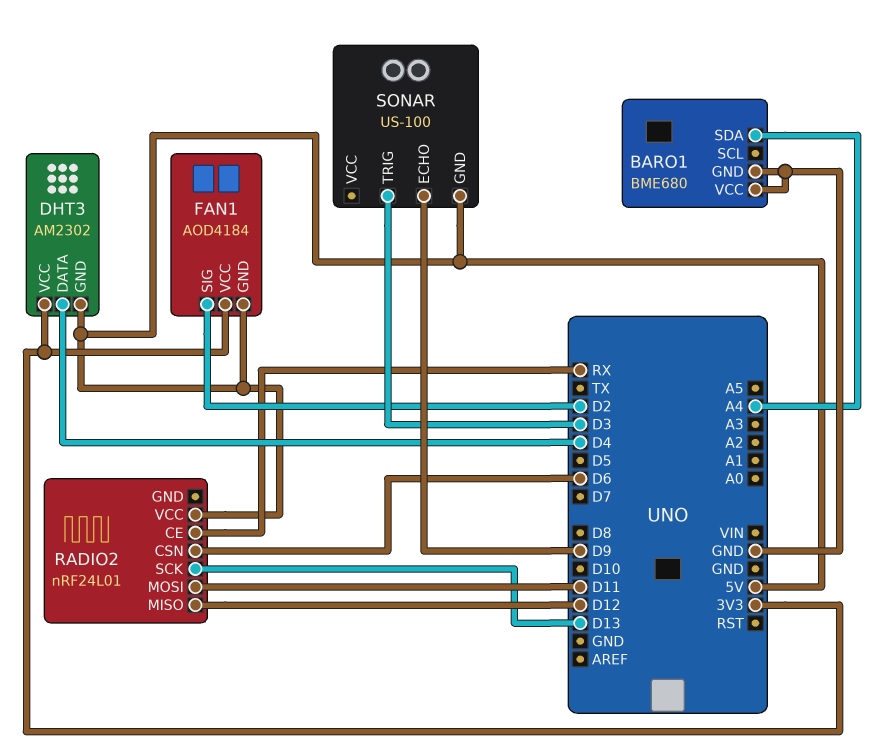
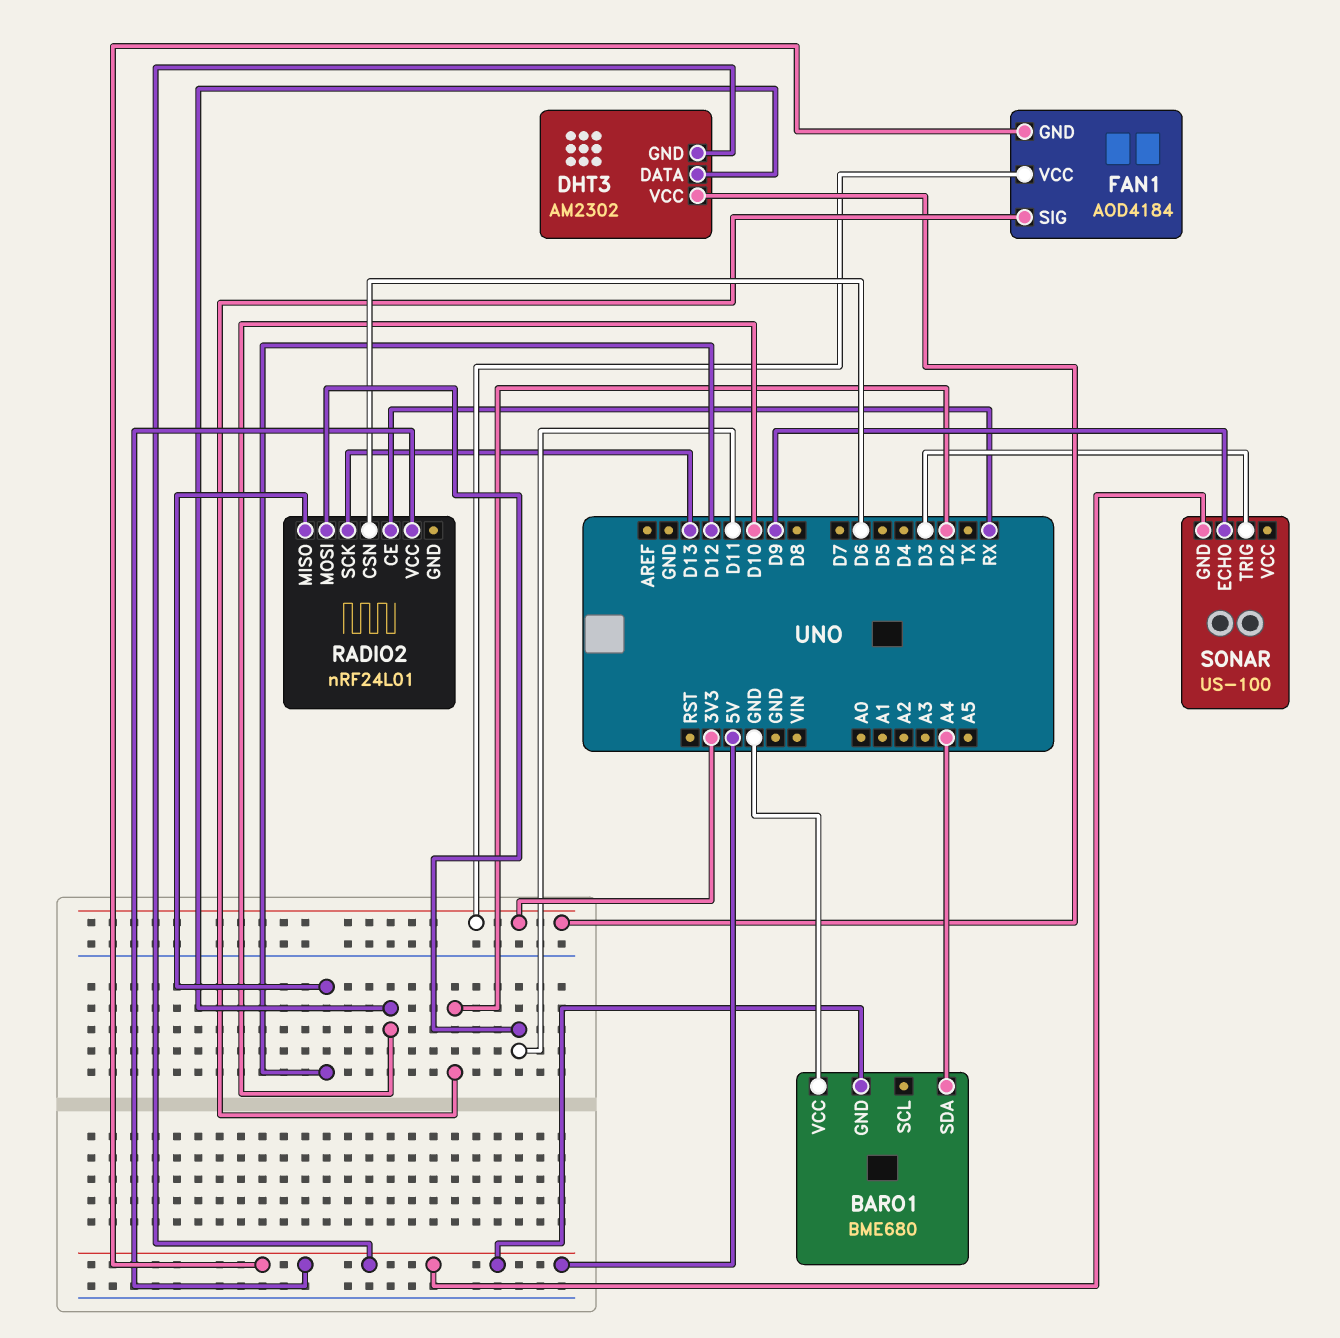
BARO1 pin GND: GND -> 5V
DHT3 pin DATA: D4 -> D10

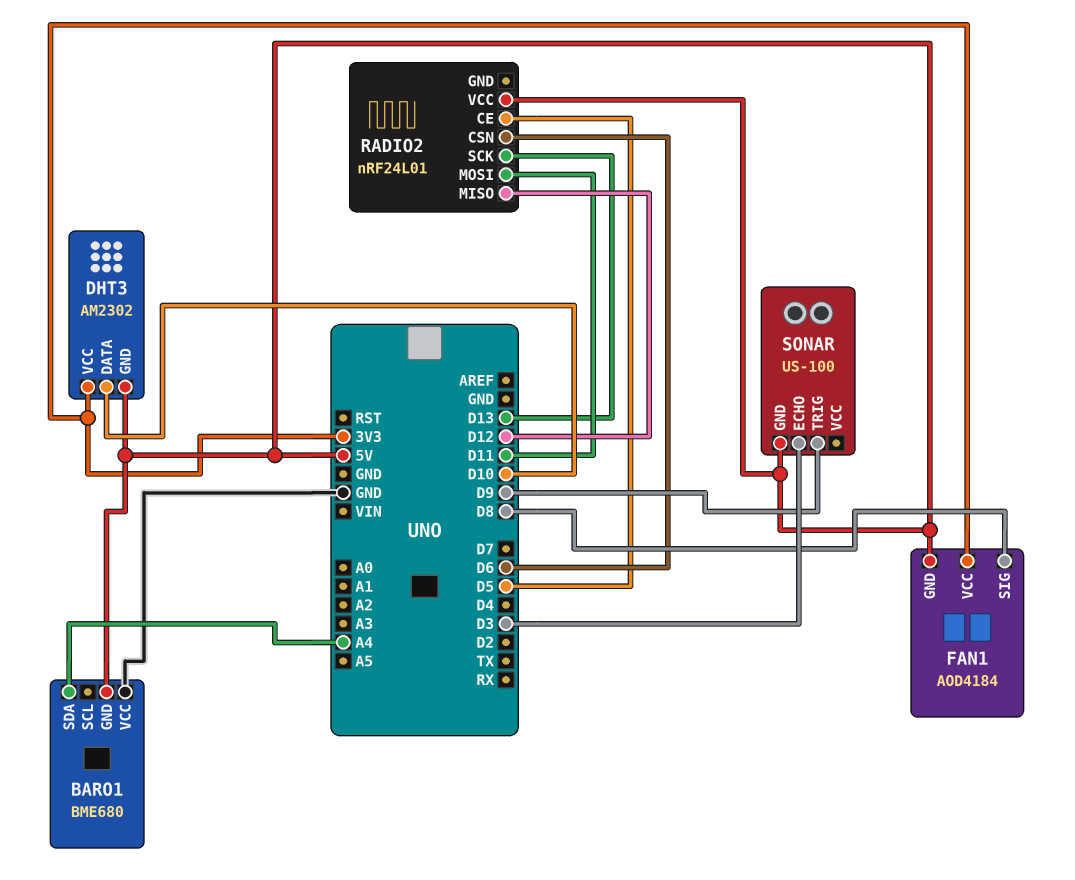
FAN1 pin SIG: D2 -> D8
RADIO2 pin CE: RX -> D5
SONAR pin ECHO: D9 -> D3
SONAR pin TRIG: D3 -> D9

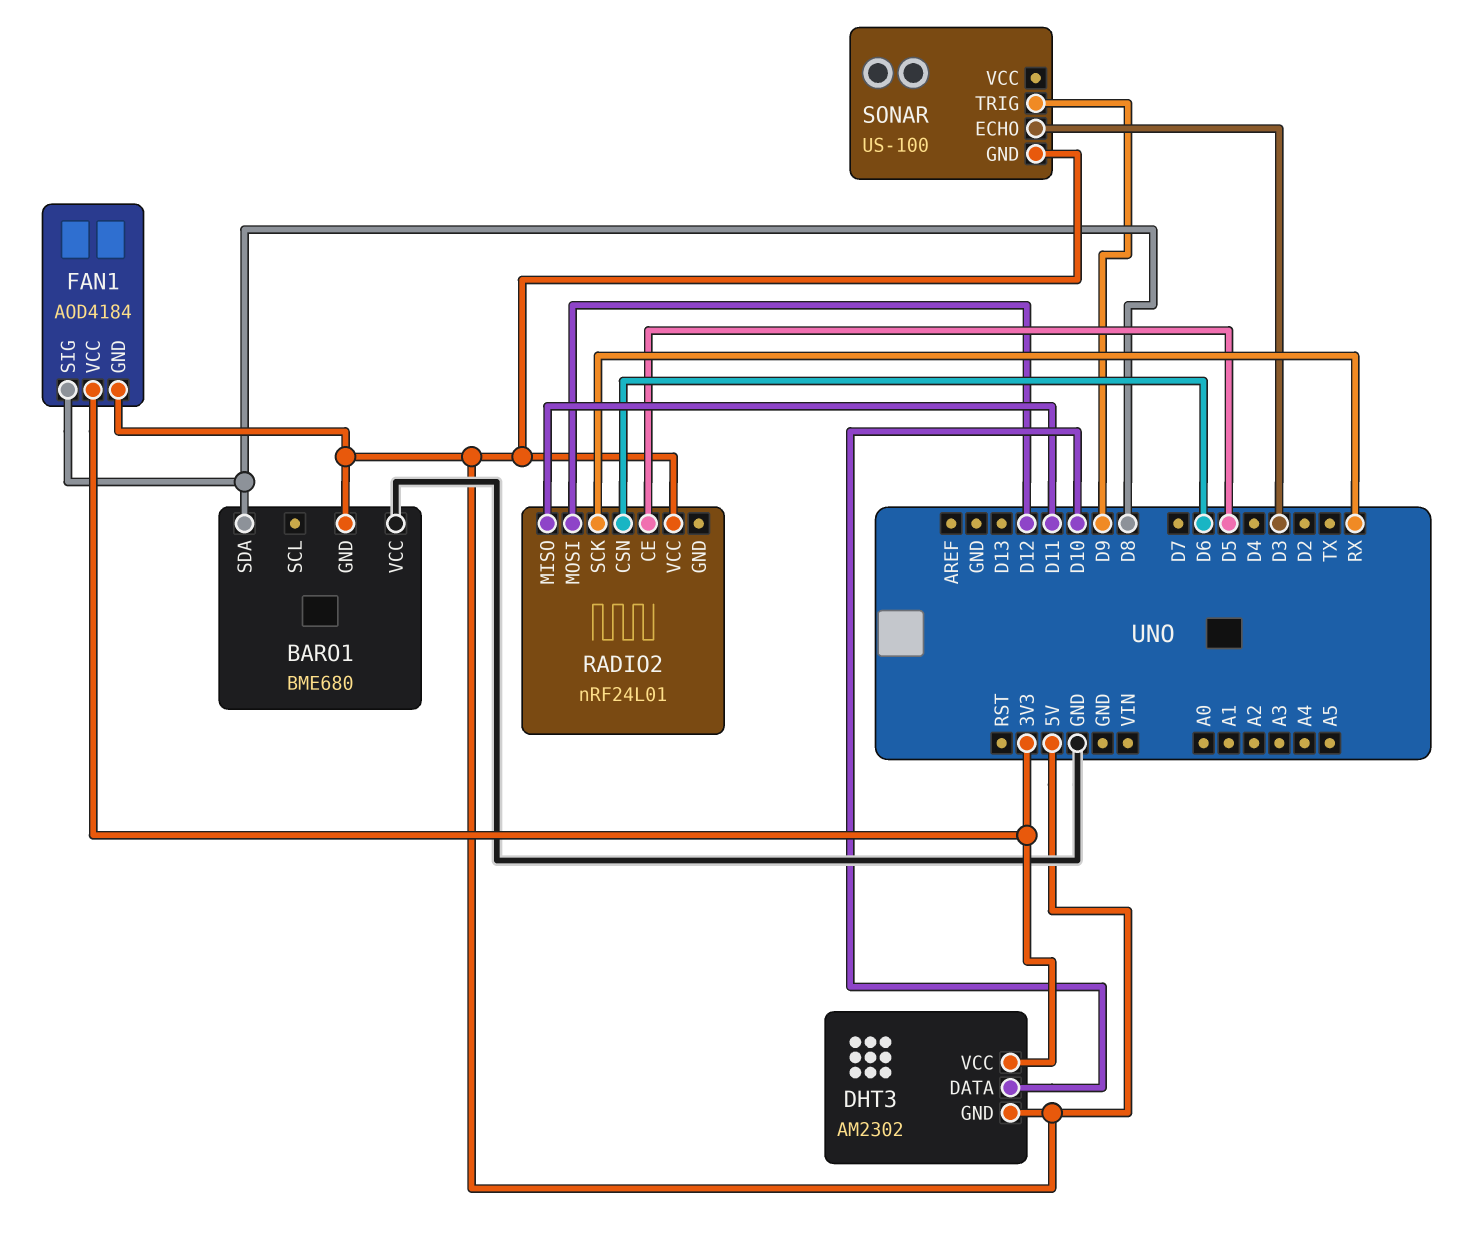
BARO1 pin SDA: A4 -> D8
RADIO2 pin MISO: D12 -> D11
RADIO2 pin MOSI: D11 -> D12
RADIO2 pin SCK: D13 -> RX

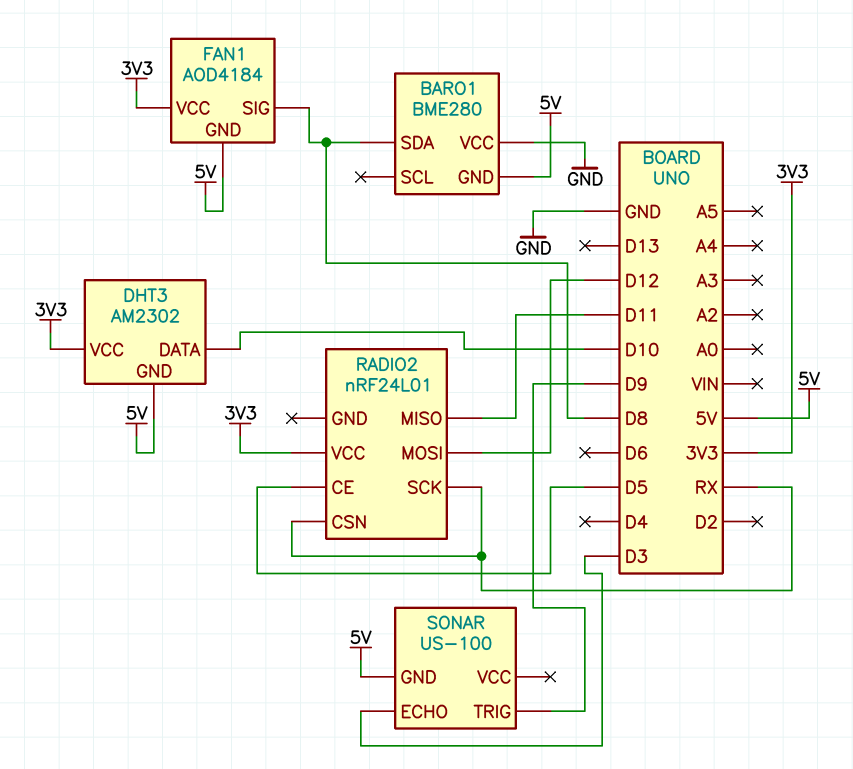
BARO1: BME680 -> BME280
RADIO2 pin CSN: D6 -> RX
RADIO2 pin VCC: 5V -> 3V3

